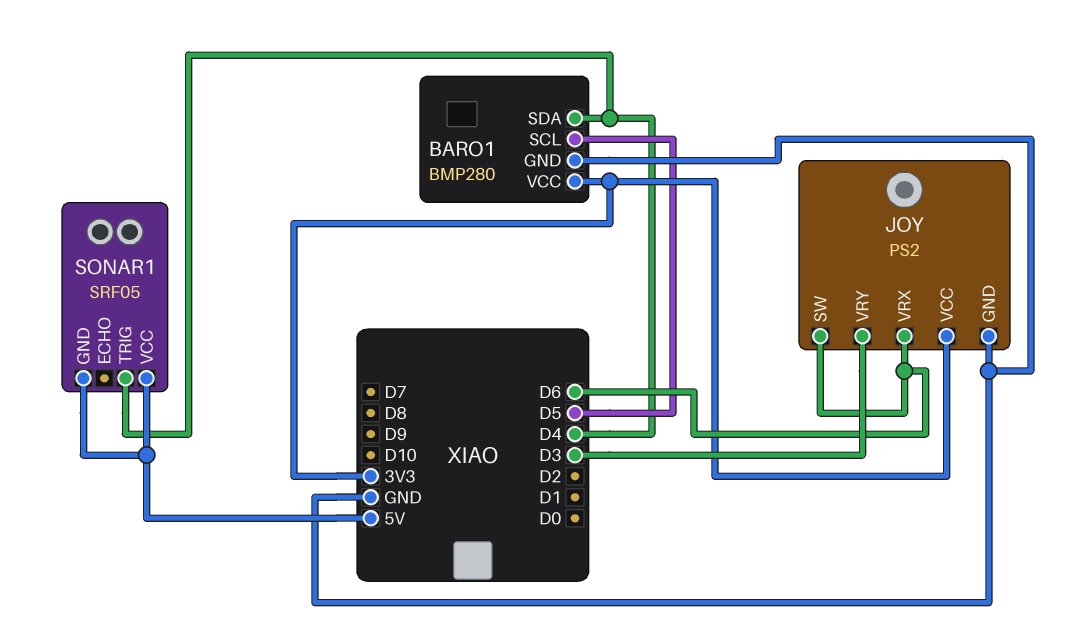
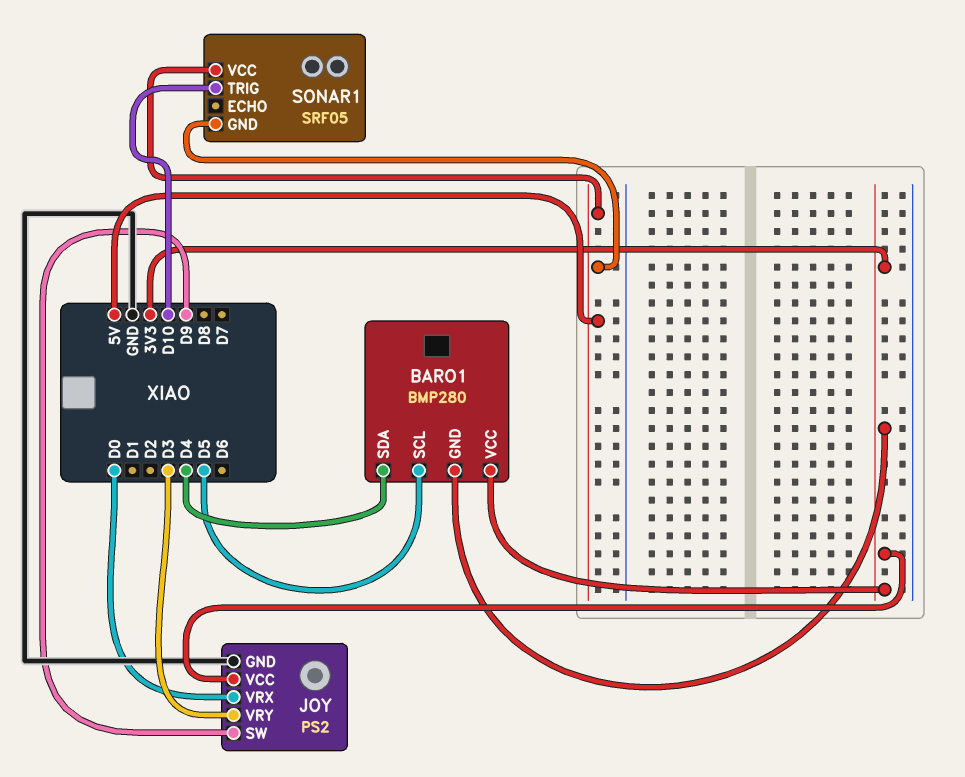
BARO1 pin GND: GND -> 3V3
JOY pin SW: D6 -> D9
JOY pin VRX: D6 -> D0
SONAR1 pin TRIG: D4 -> D10

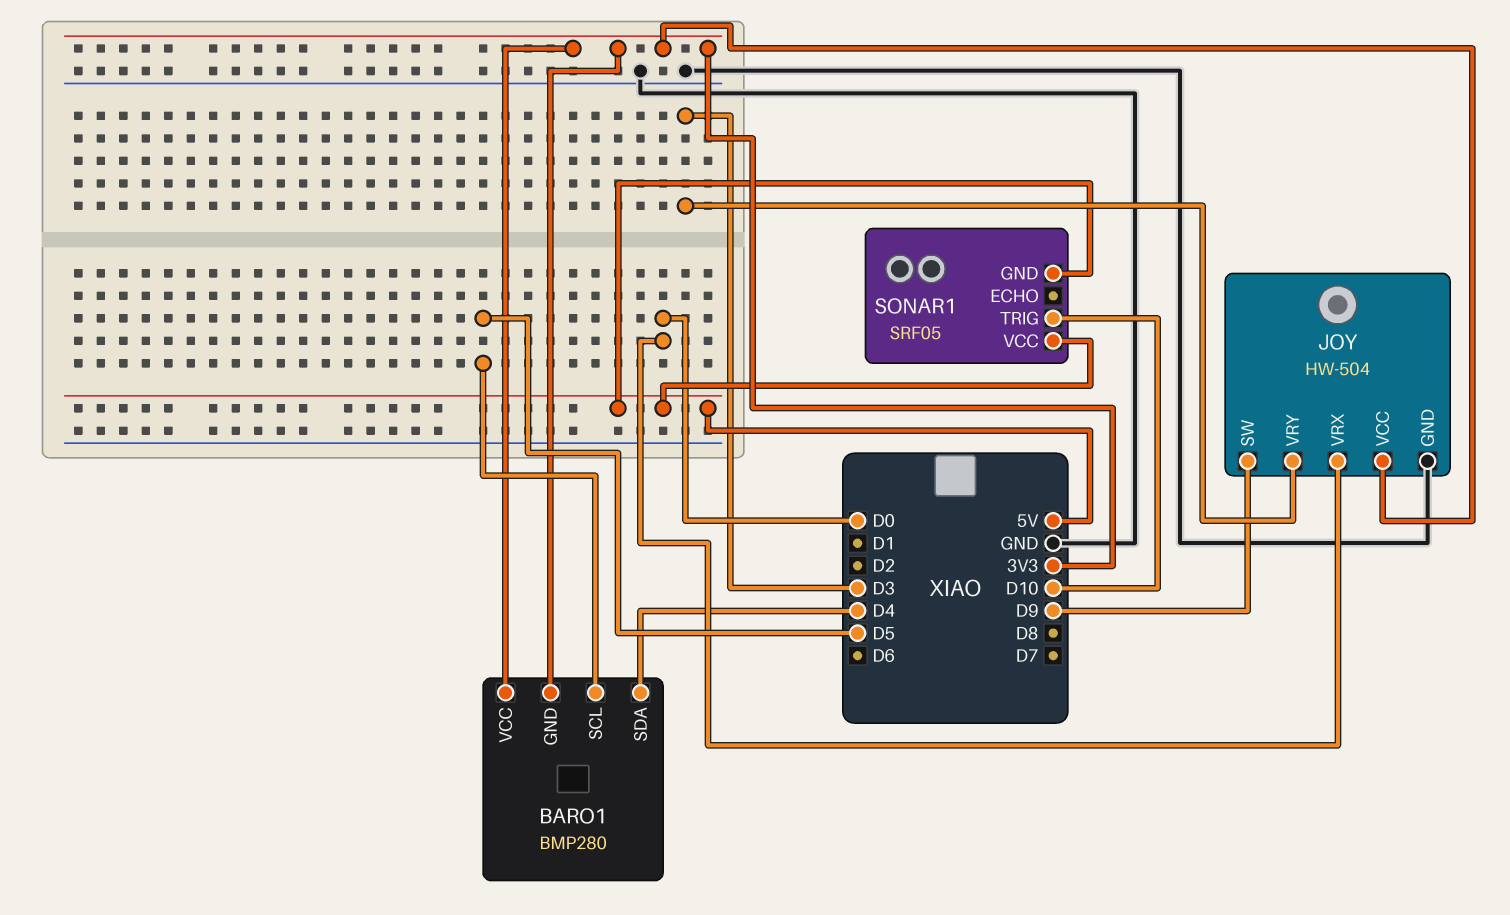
JOY: PS2 -> HW-504

